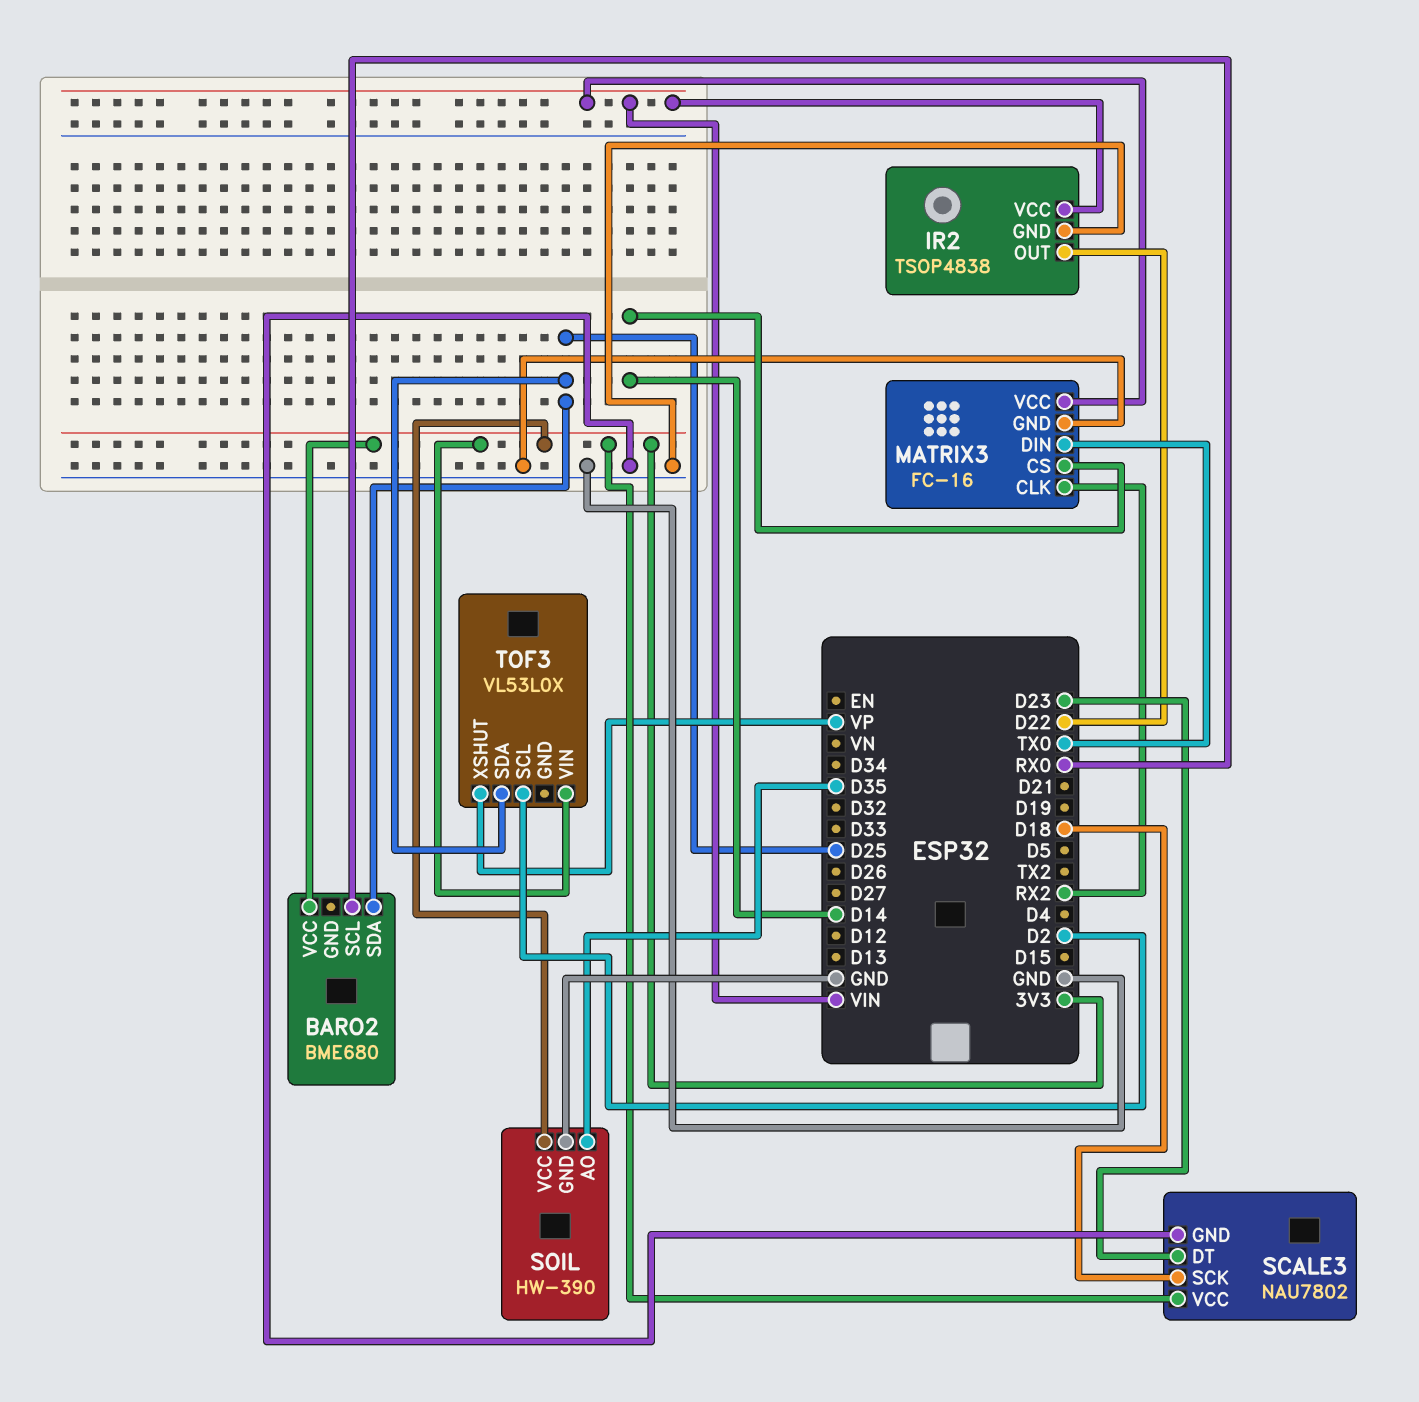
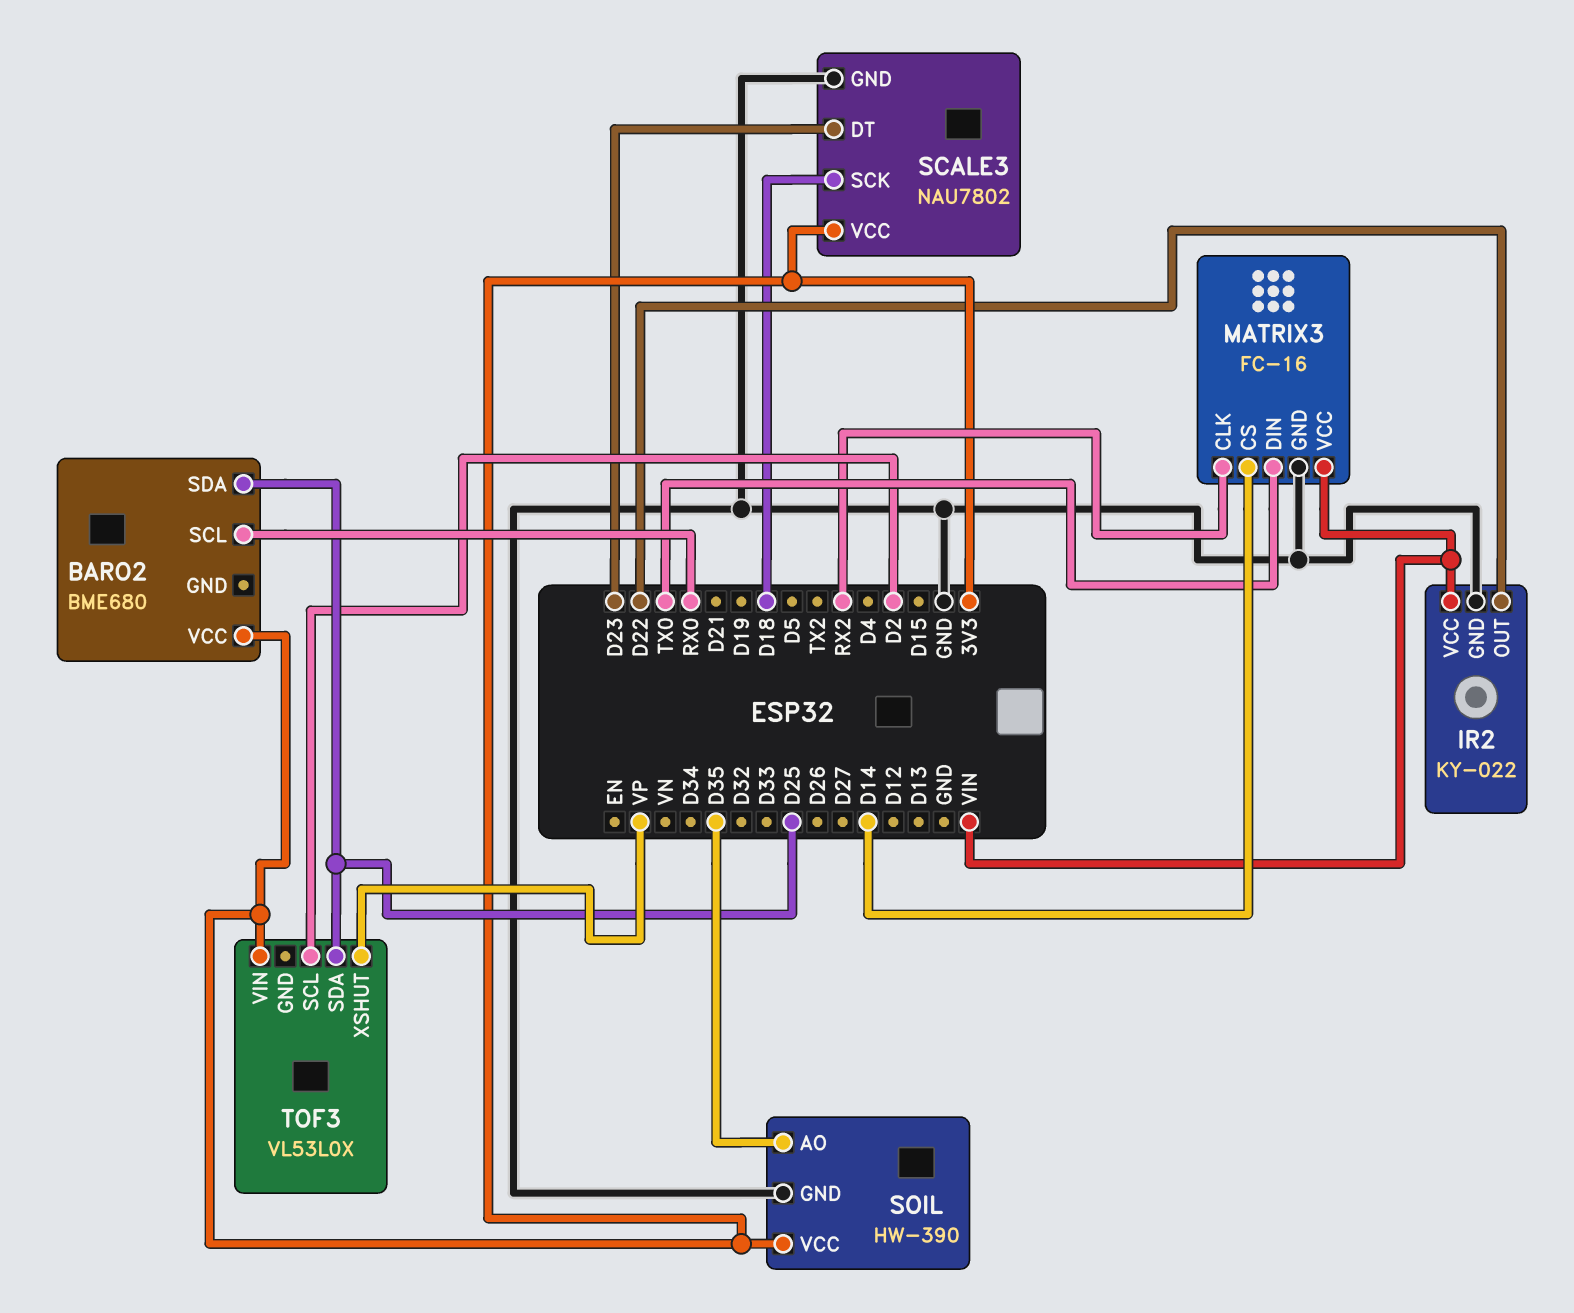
IR2: TSOP4838 -> KY-022

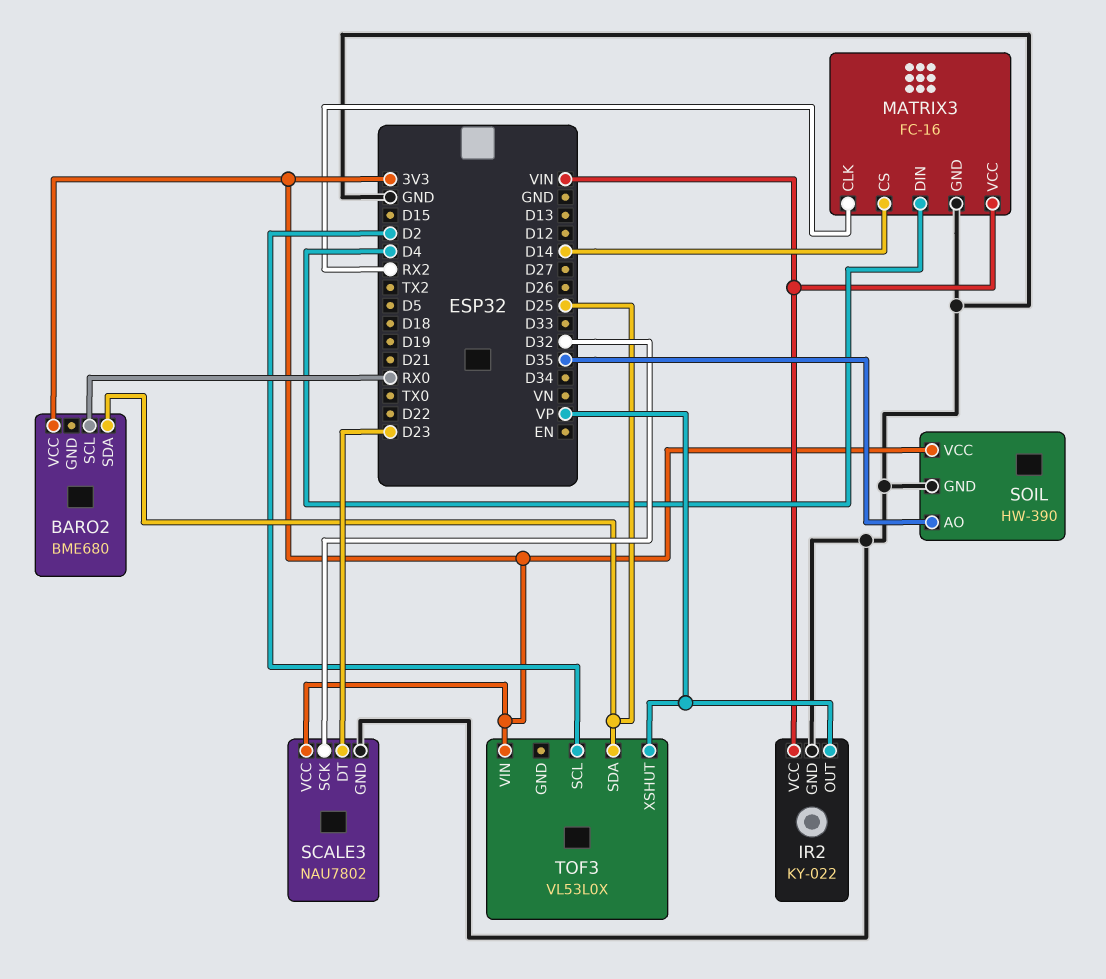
IR2 pin OUT: D22 -> VP
MATRIX3 pin DIN: TX0 -> D4
SCALE3 pin SCK: D18 -> D32

